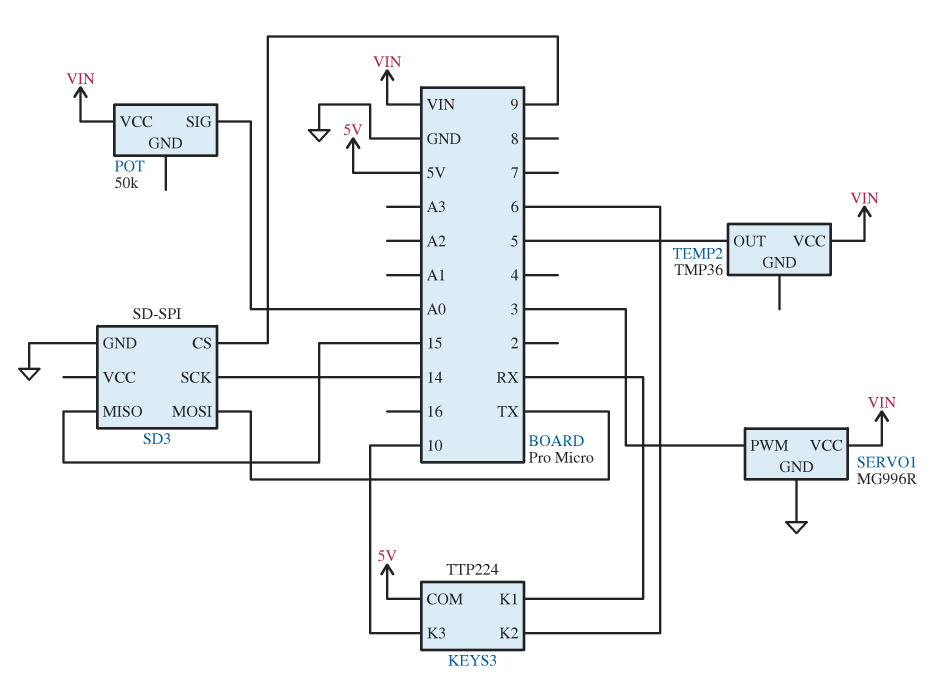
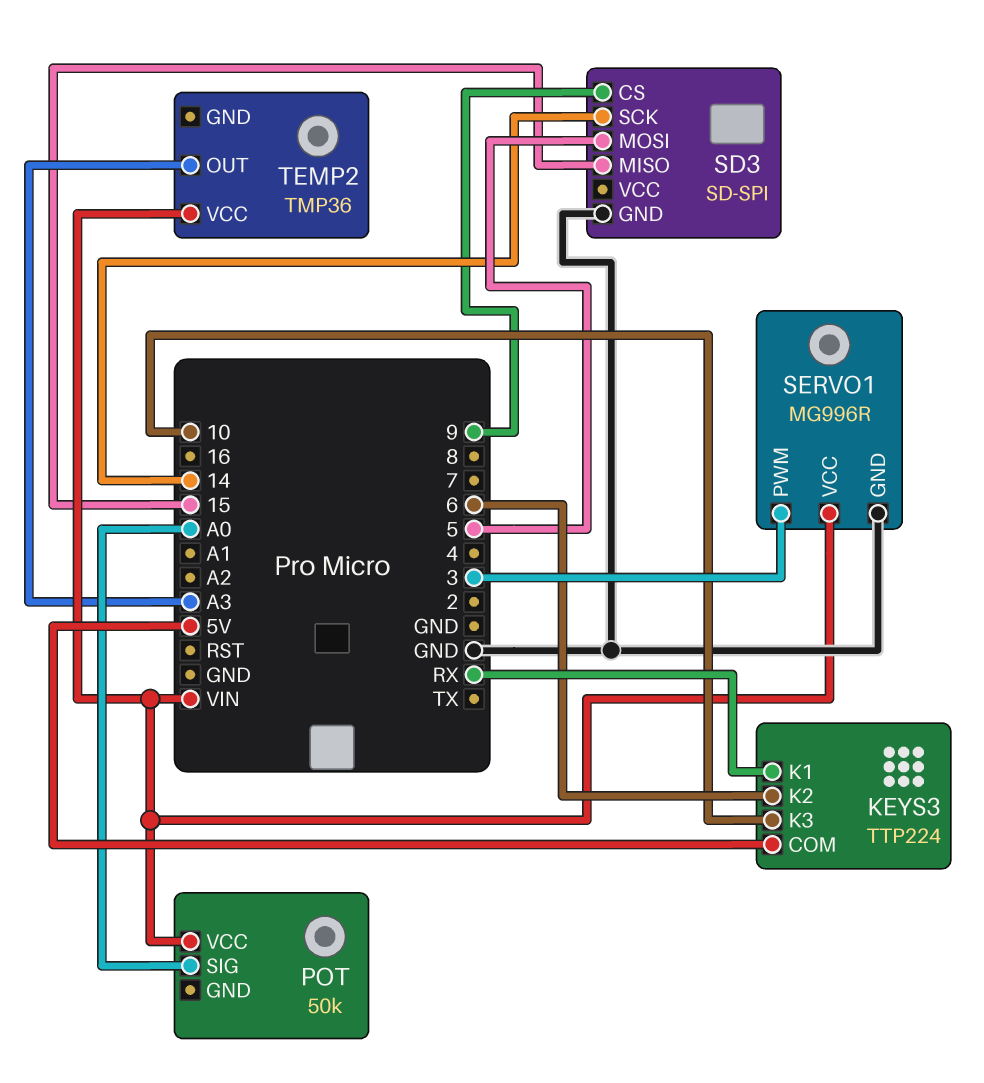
SD3 pin MOSI: TX -> 5
TEMP2 pin OUT: 5 -> A3

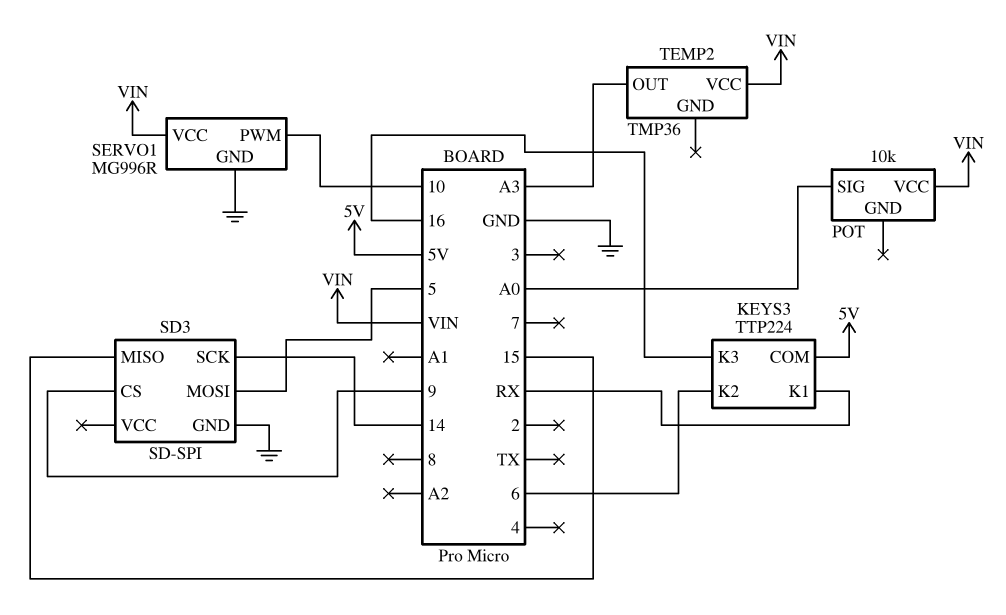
KEYS3 pin K3: 10 -> 16
POT: 50k -> 10k
SERVO1 pin PWM: 3 -> 10

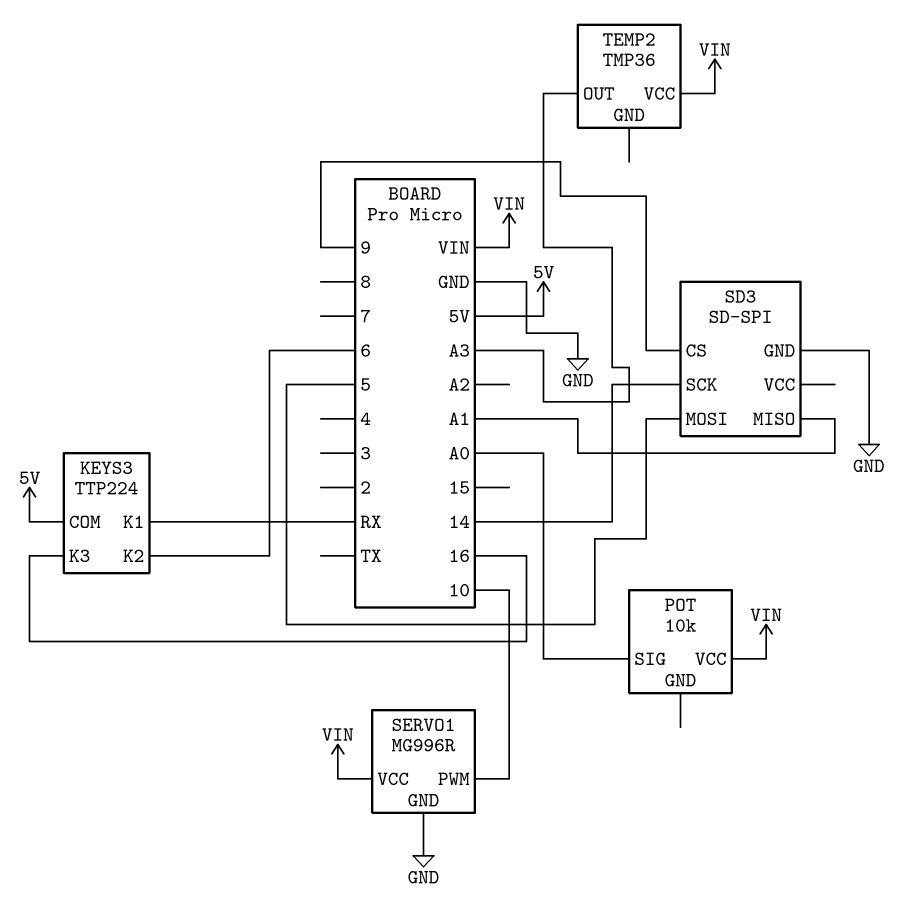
SD3 pin MISO: 15 -> A1

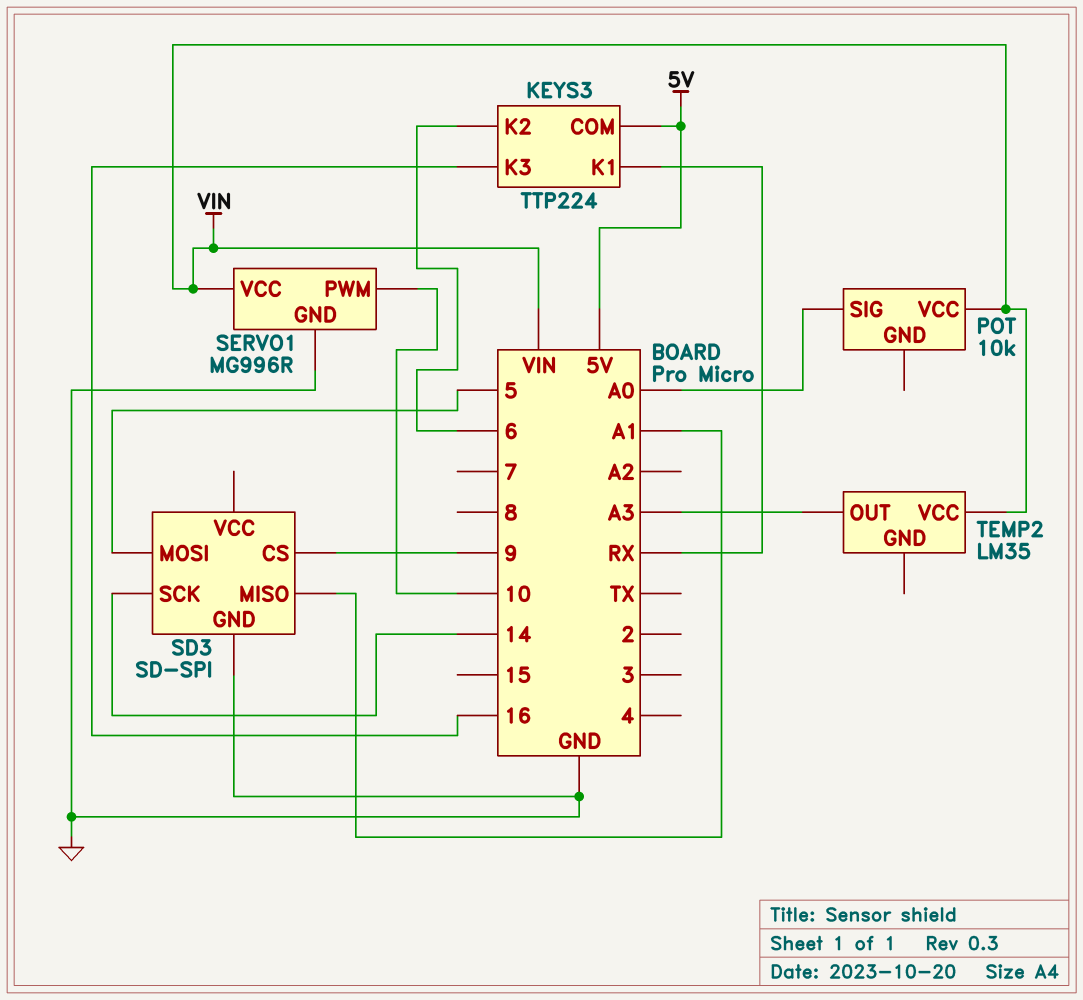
TEMP2: TMP36 -> LM35

